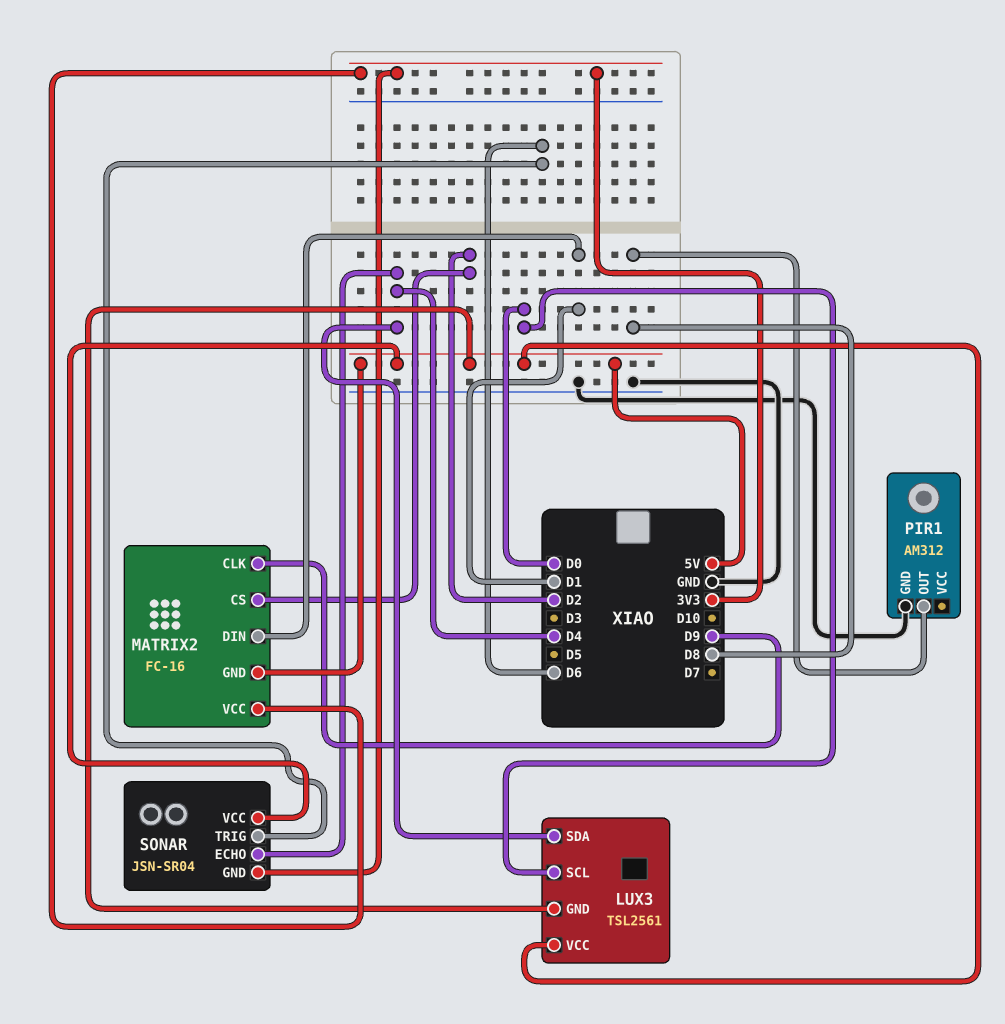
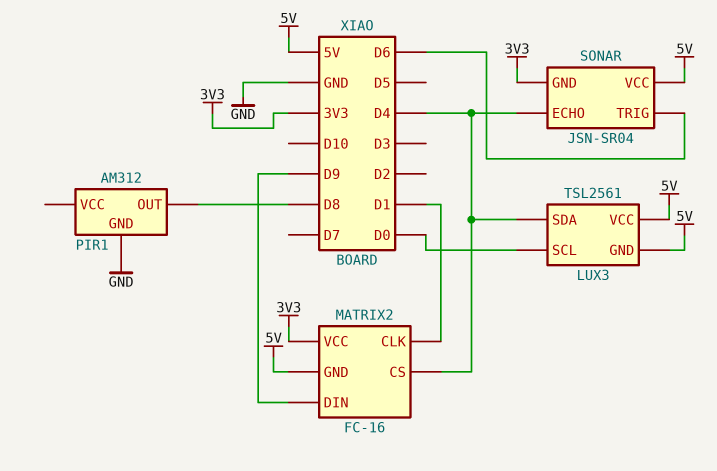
MATRIX2 pin CLK: D9 -> D1
MATRIX2 pin CS: D2 -> D4
MATRIX2 pin DIN: D1 -> D9

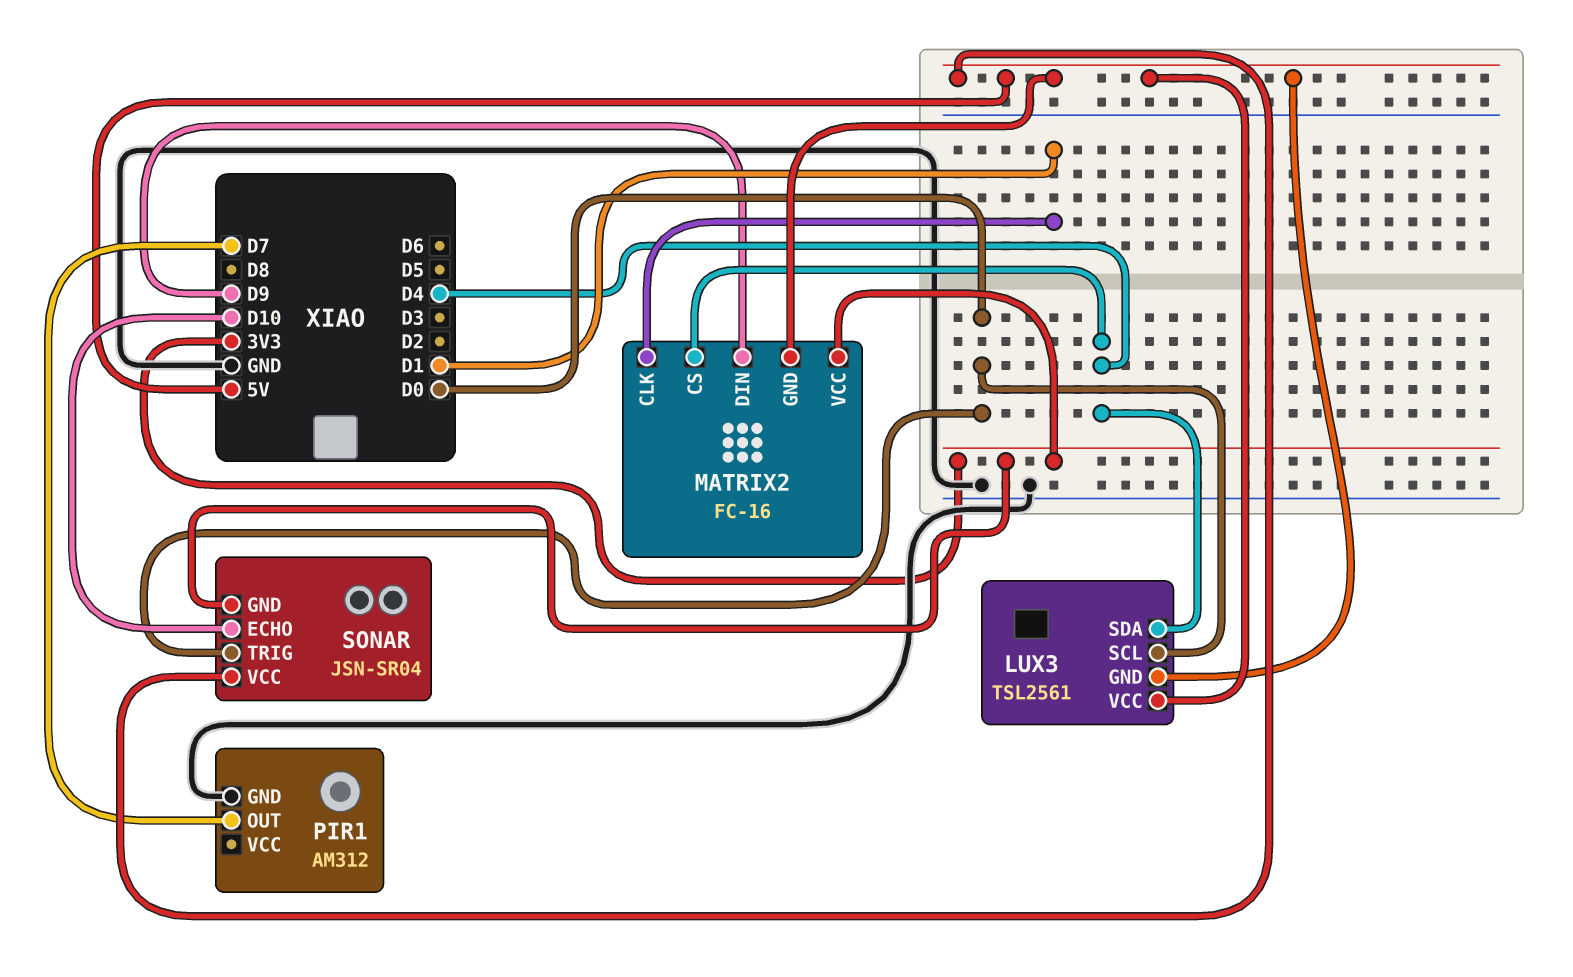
PIR1 pin OUT: D8 -> D7
SONAR pin ECHO: D4 -> D10
SONAR pin TRIG: D6 -> D0

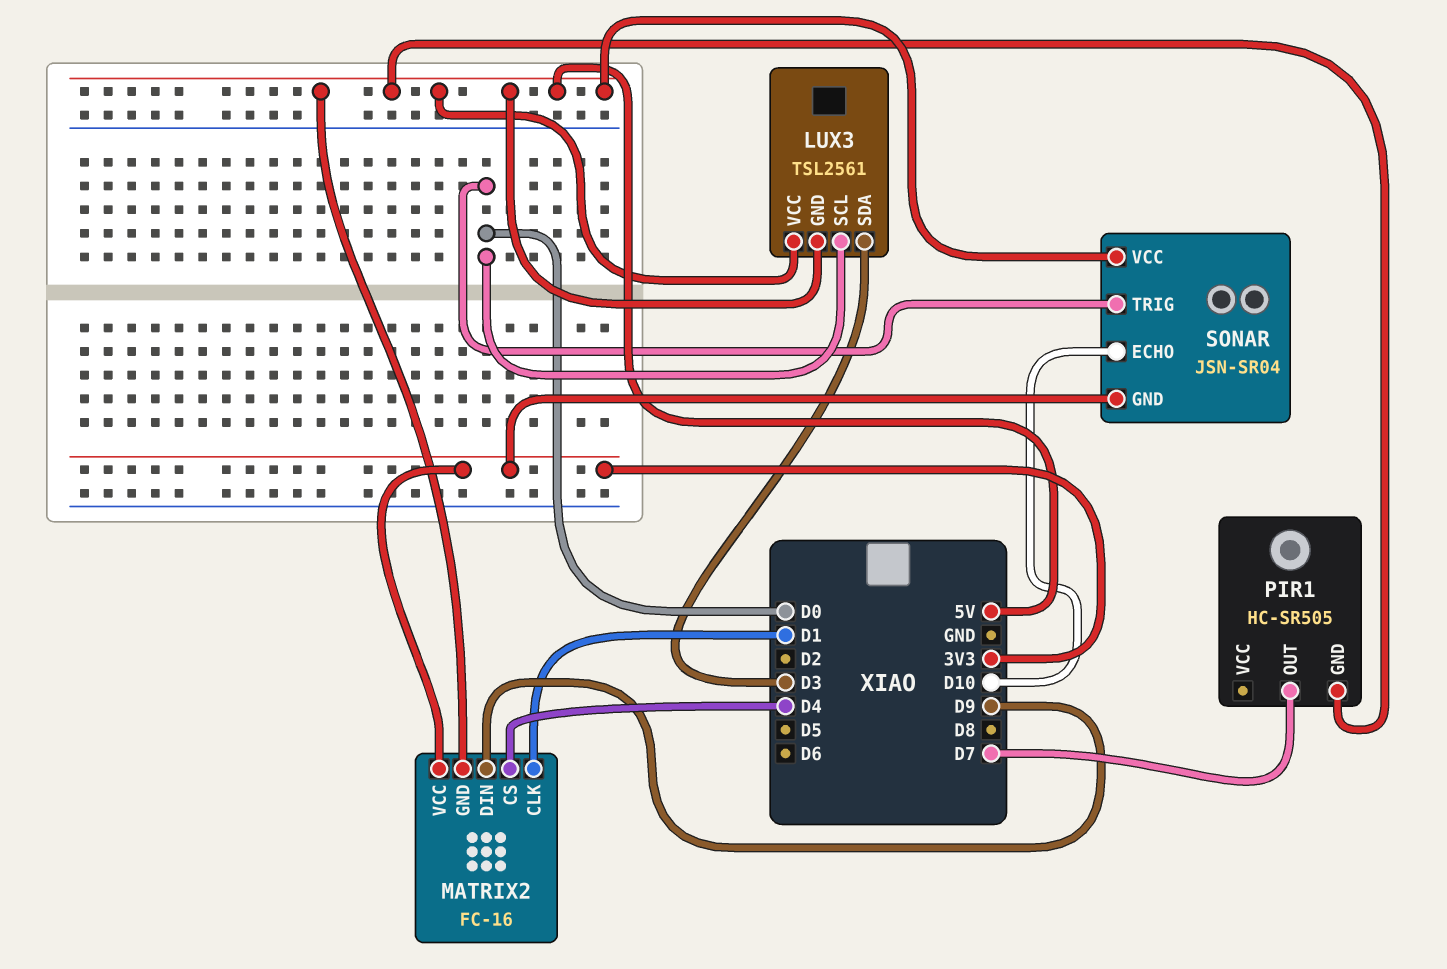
LUX3 pin SDA: D4 -> D3
PIR1: AM312 -> HC-SR505
PIR1 pin GND: GND -> 5V

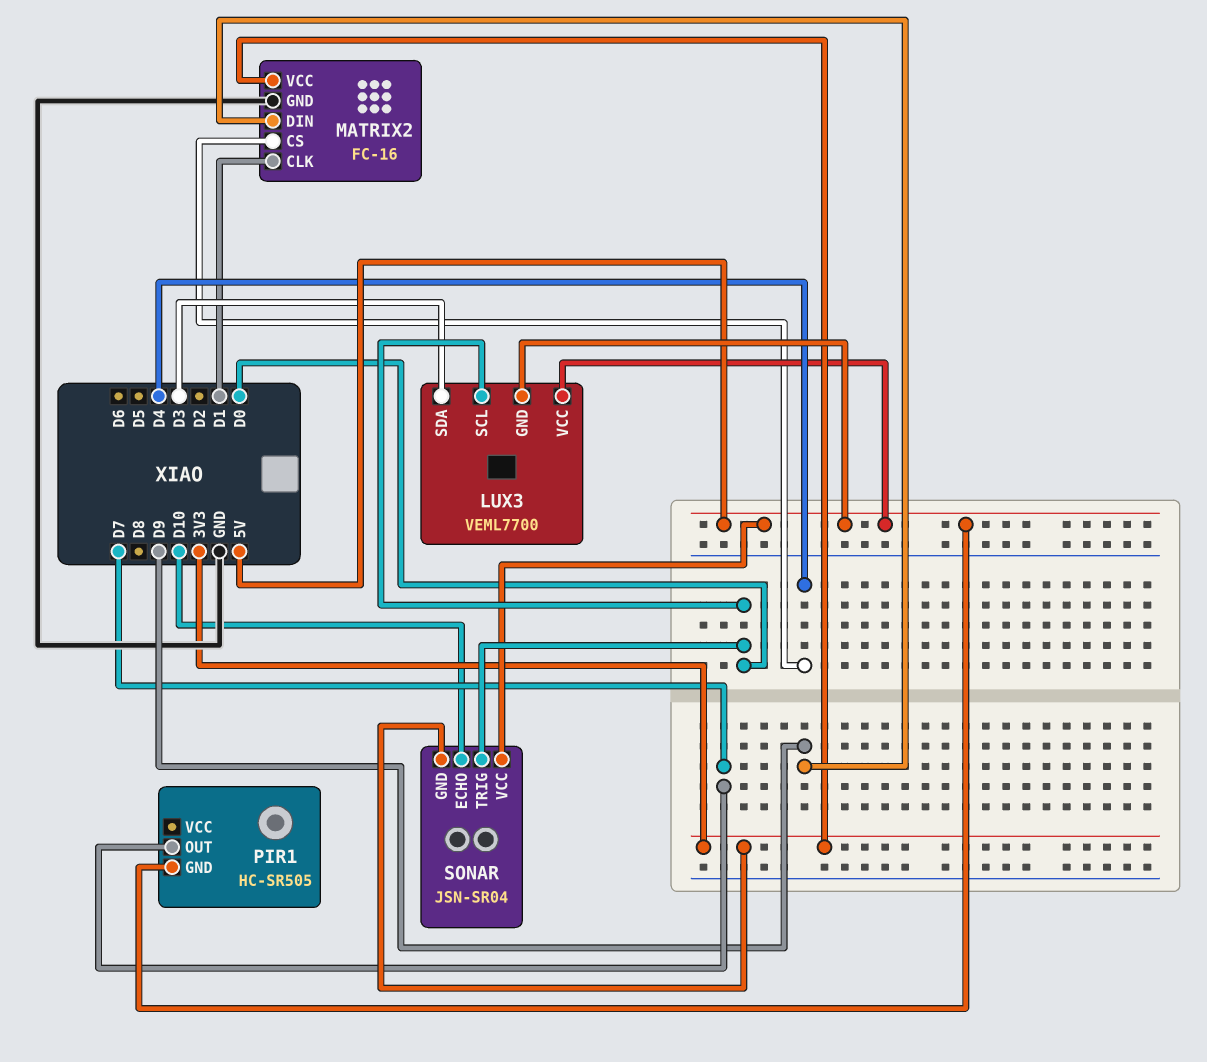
LUX3: TSL2561 -> VEML7700
MATRIX2 pin GND: 5V -> GND

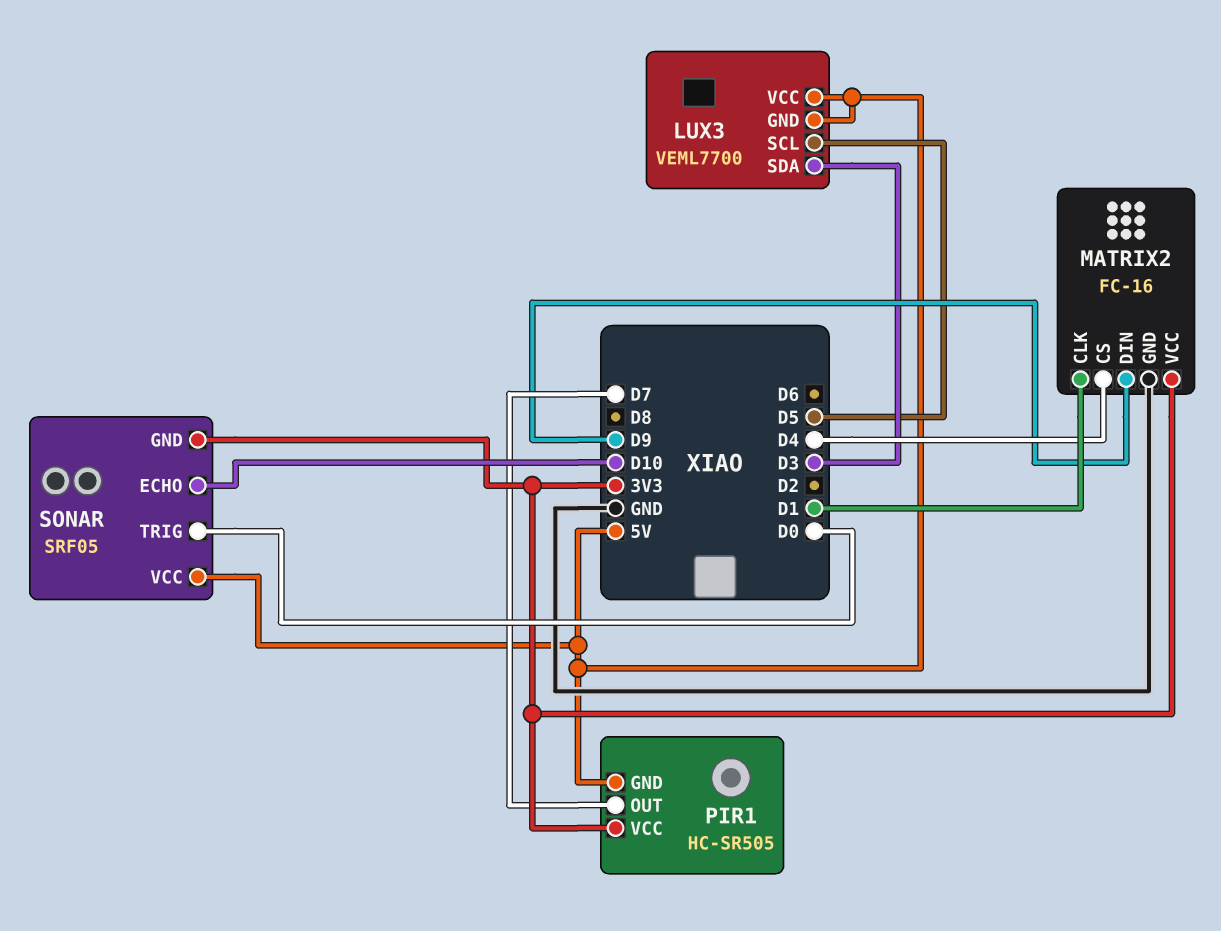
LUX3 pin SCL: D0 -> D5
PIR1 pin VCC: none -> 3V3
SONAR: JSN-SR04 -> SRF05

